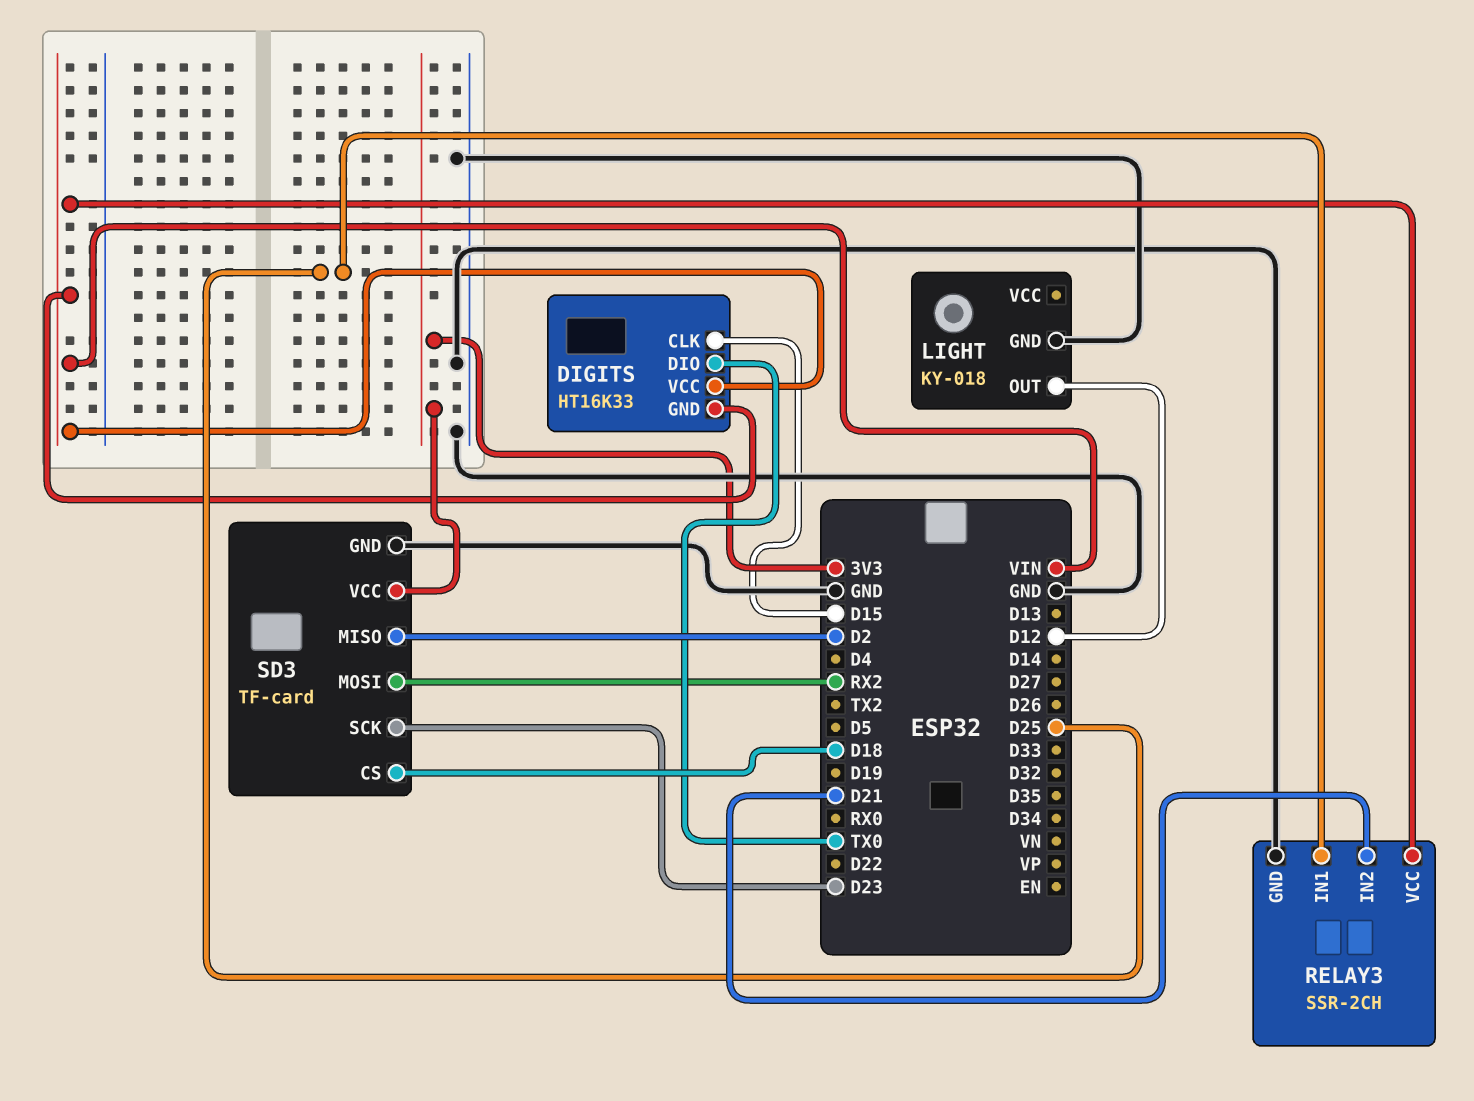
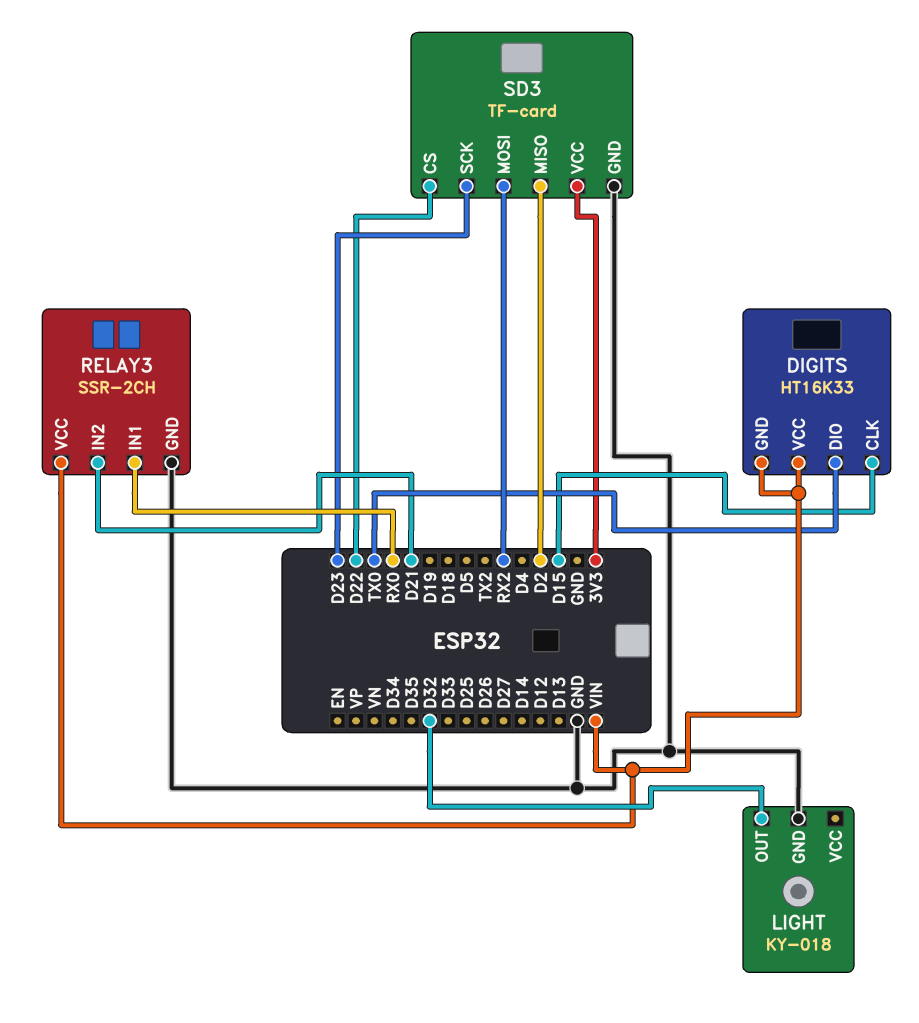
LIGHT pin OUT: D12 -> D32
RELAY3 pin IN1: D25 -> RX0
SD3 pin CS: D18 -> D22

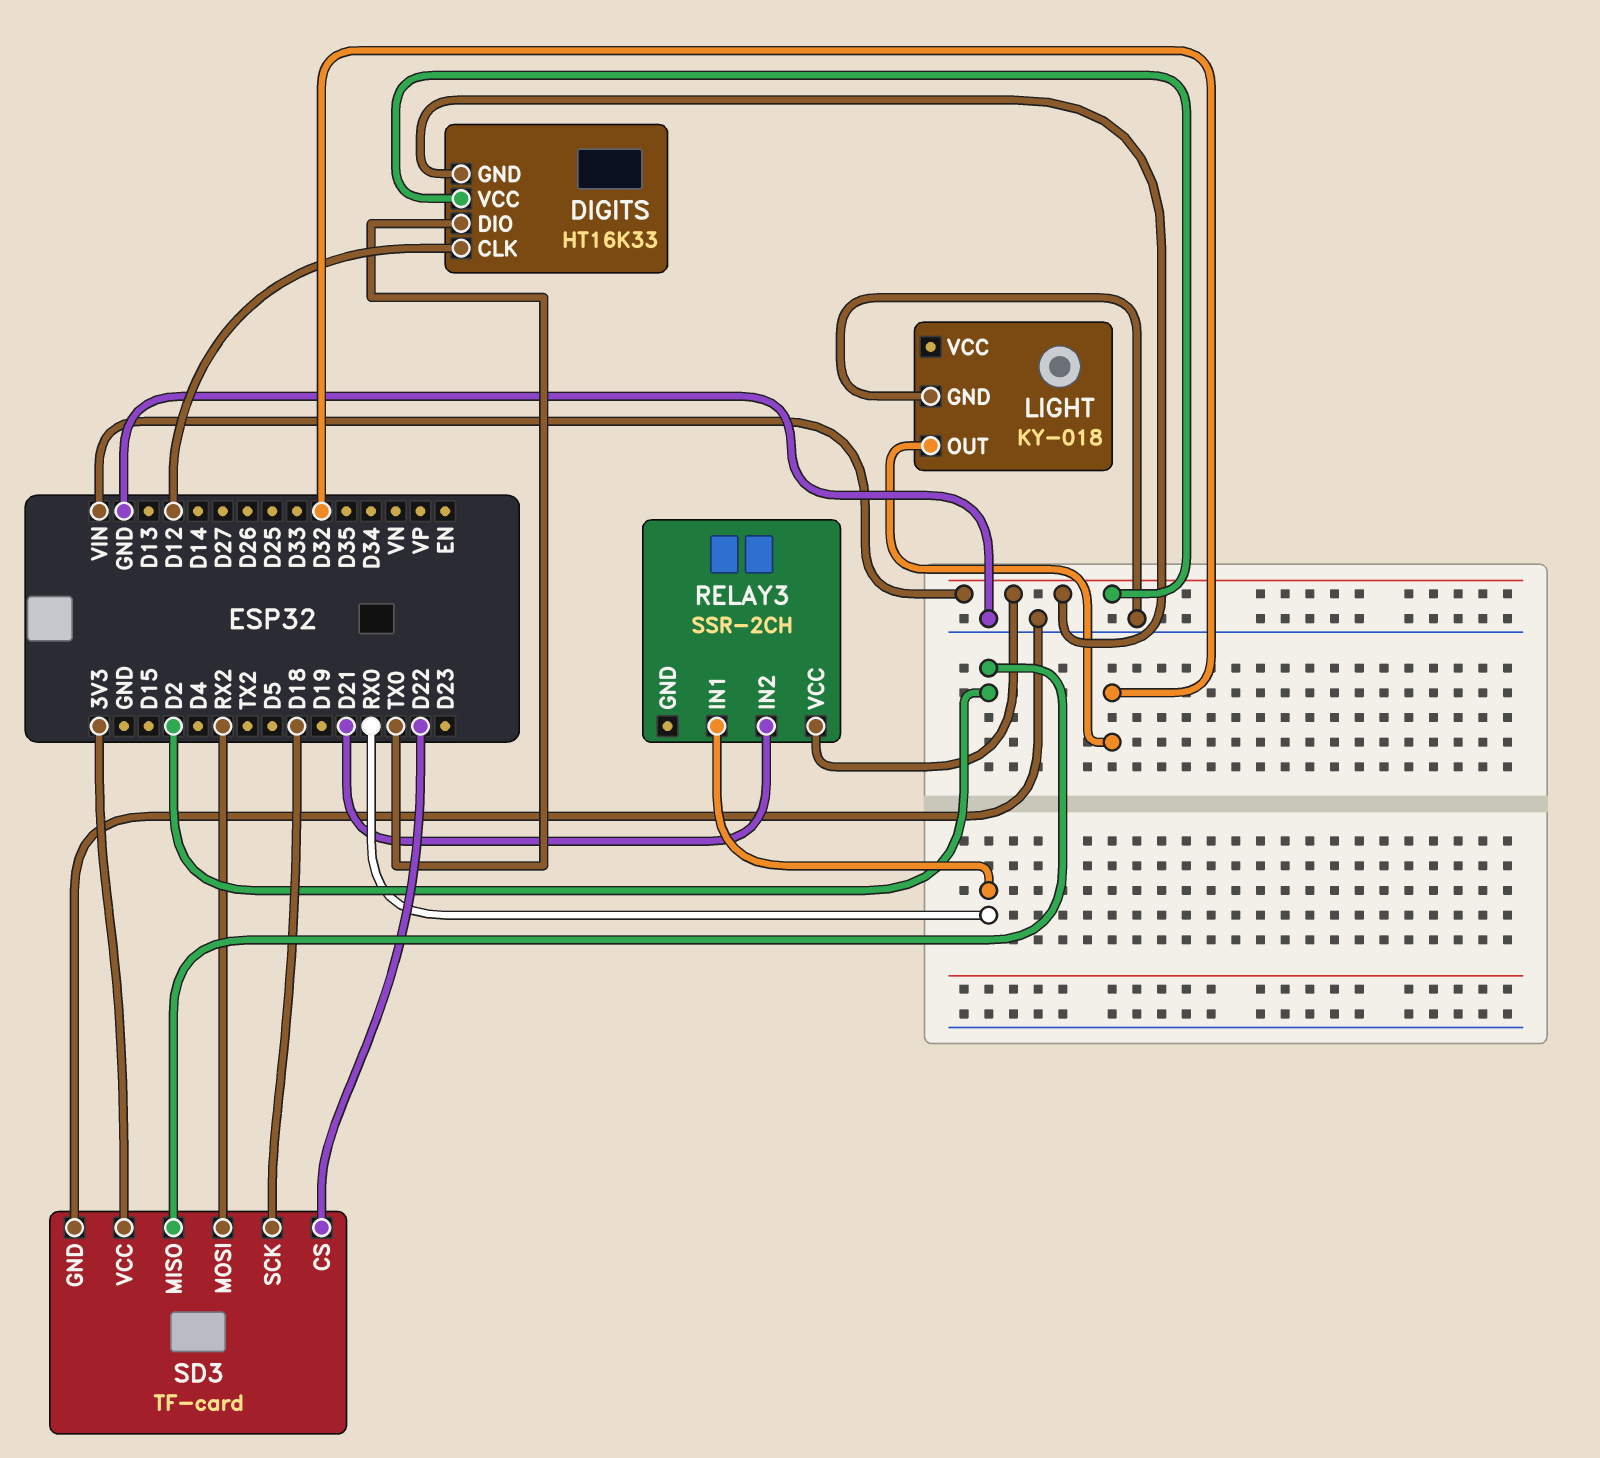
DIGITS pin CLK: D15 -> D12
RELAY3 pin GND: GND -> none
SD3 pin SCK: D23 -> D18

